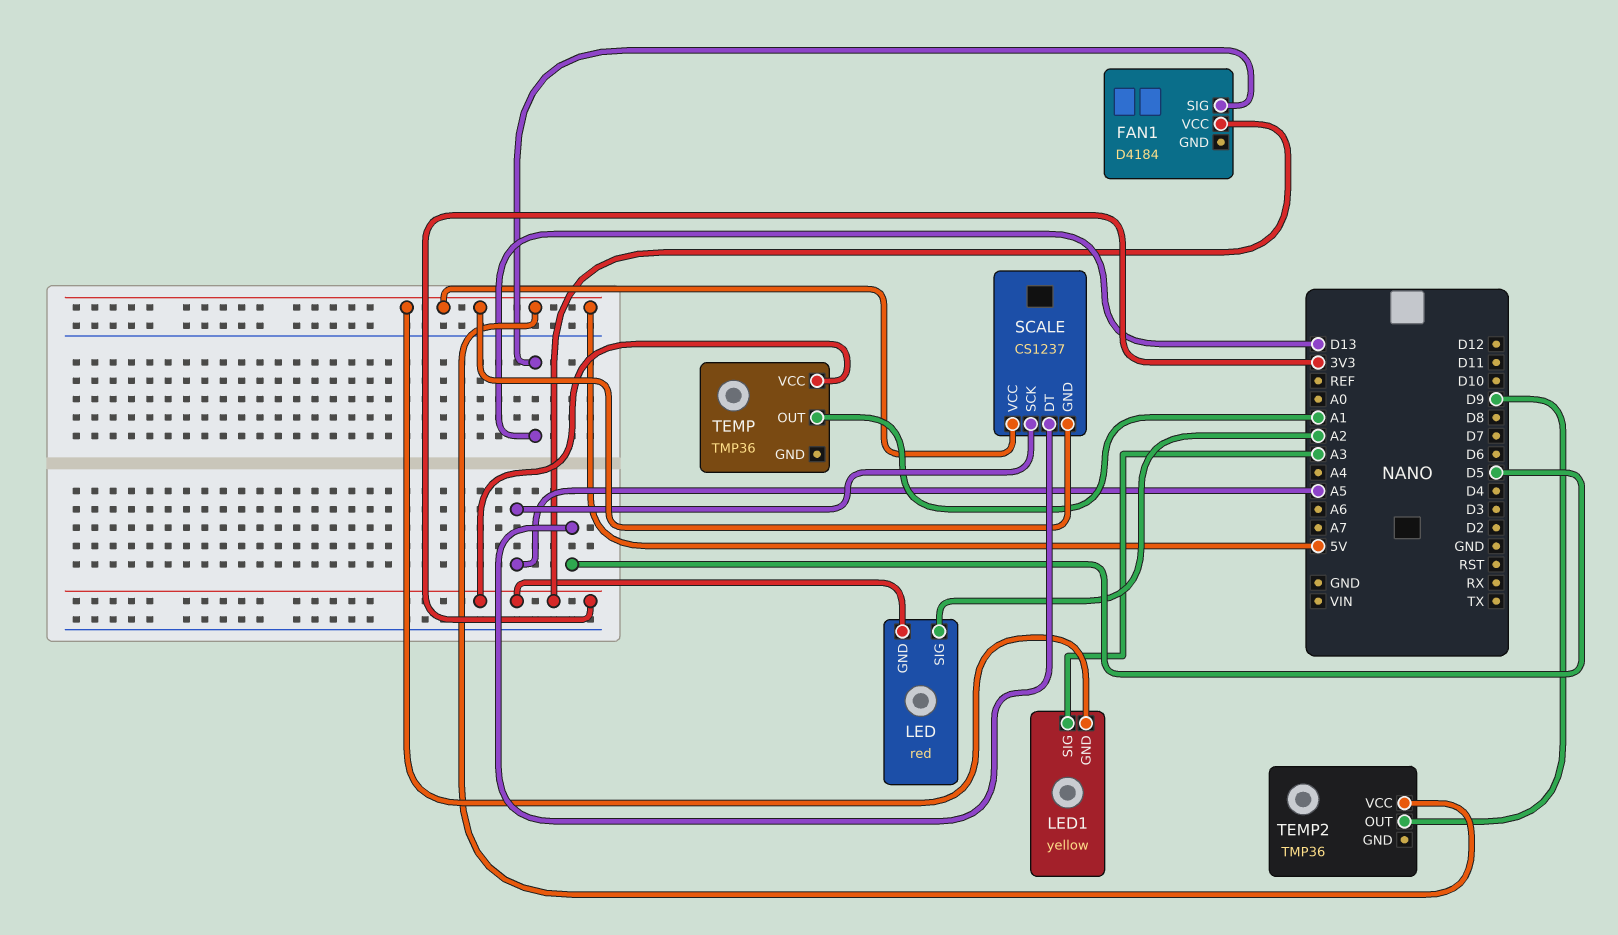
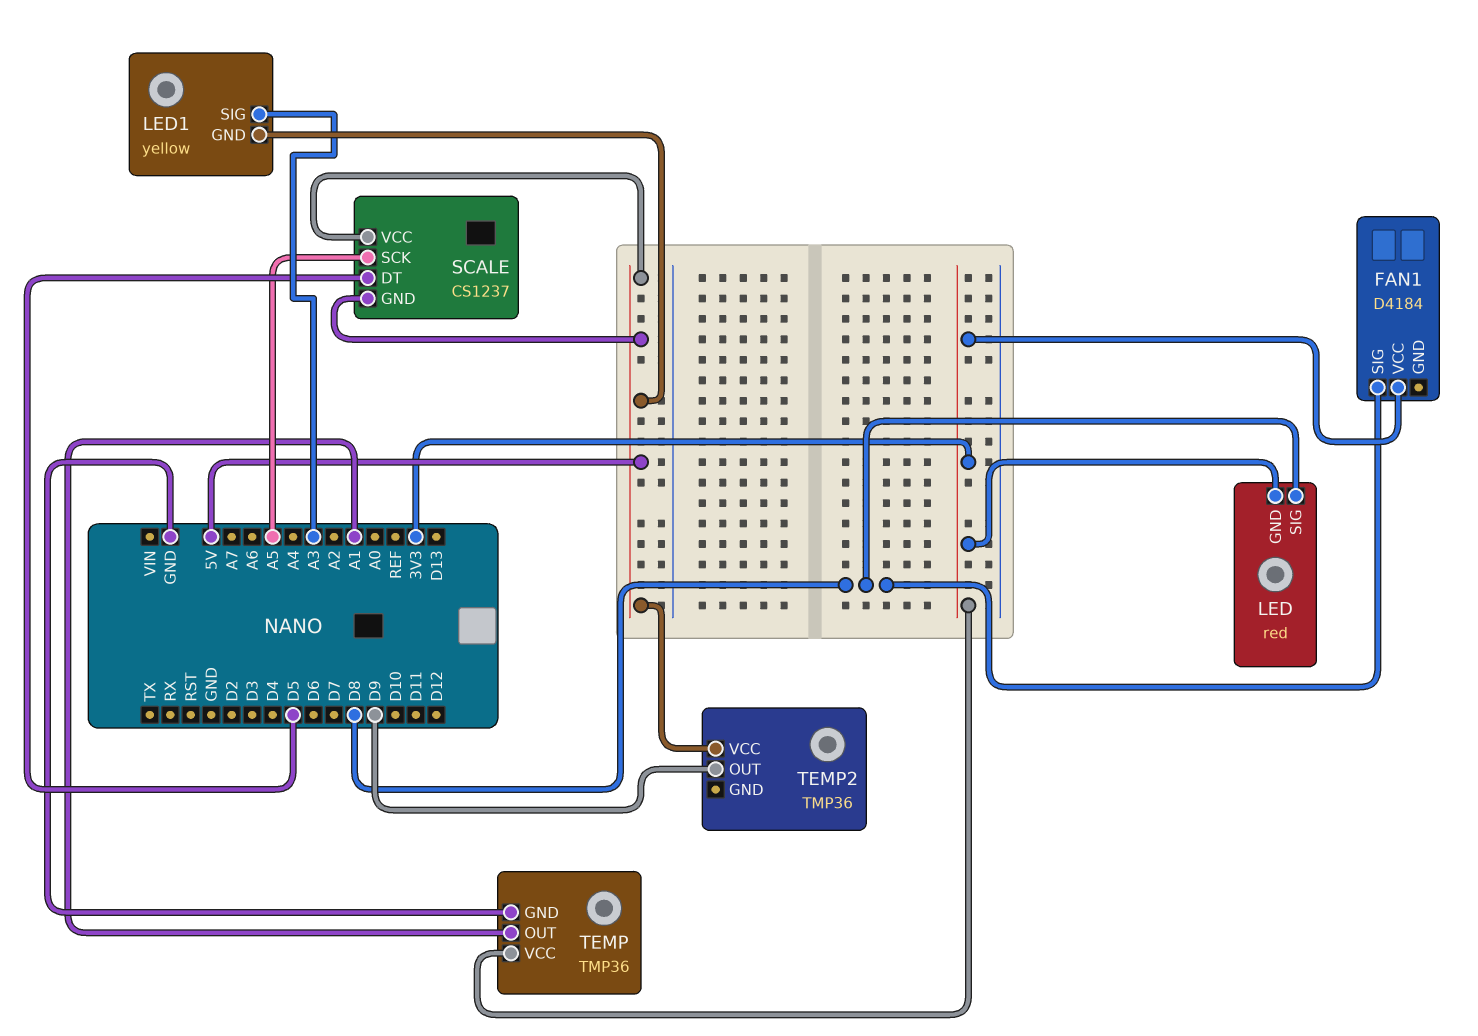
FAN1 pin SIG: D13 -> D8
LED pin SIG: A2 -> D8
TEMP pin GND: none -> GND

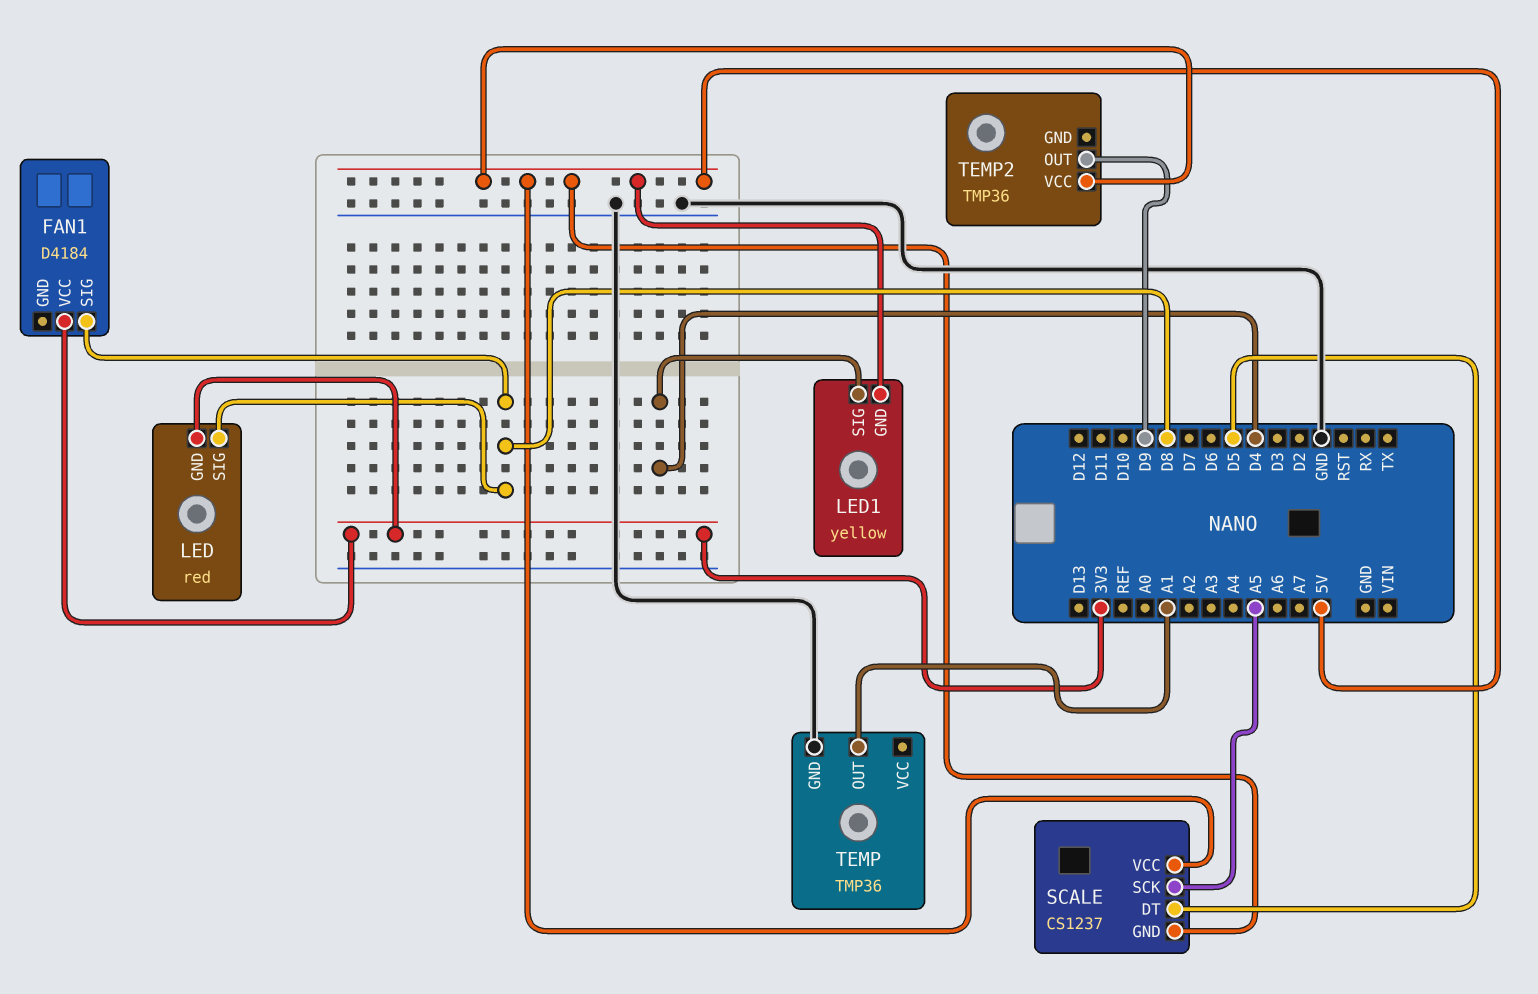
LED1 pin SIG: A3 -> D4
TEMP pin VCC: 3V3 -> none

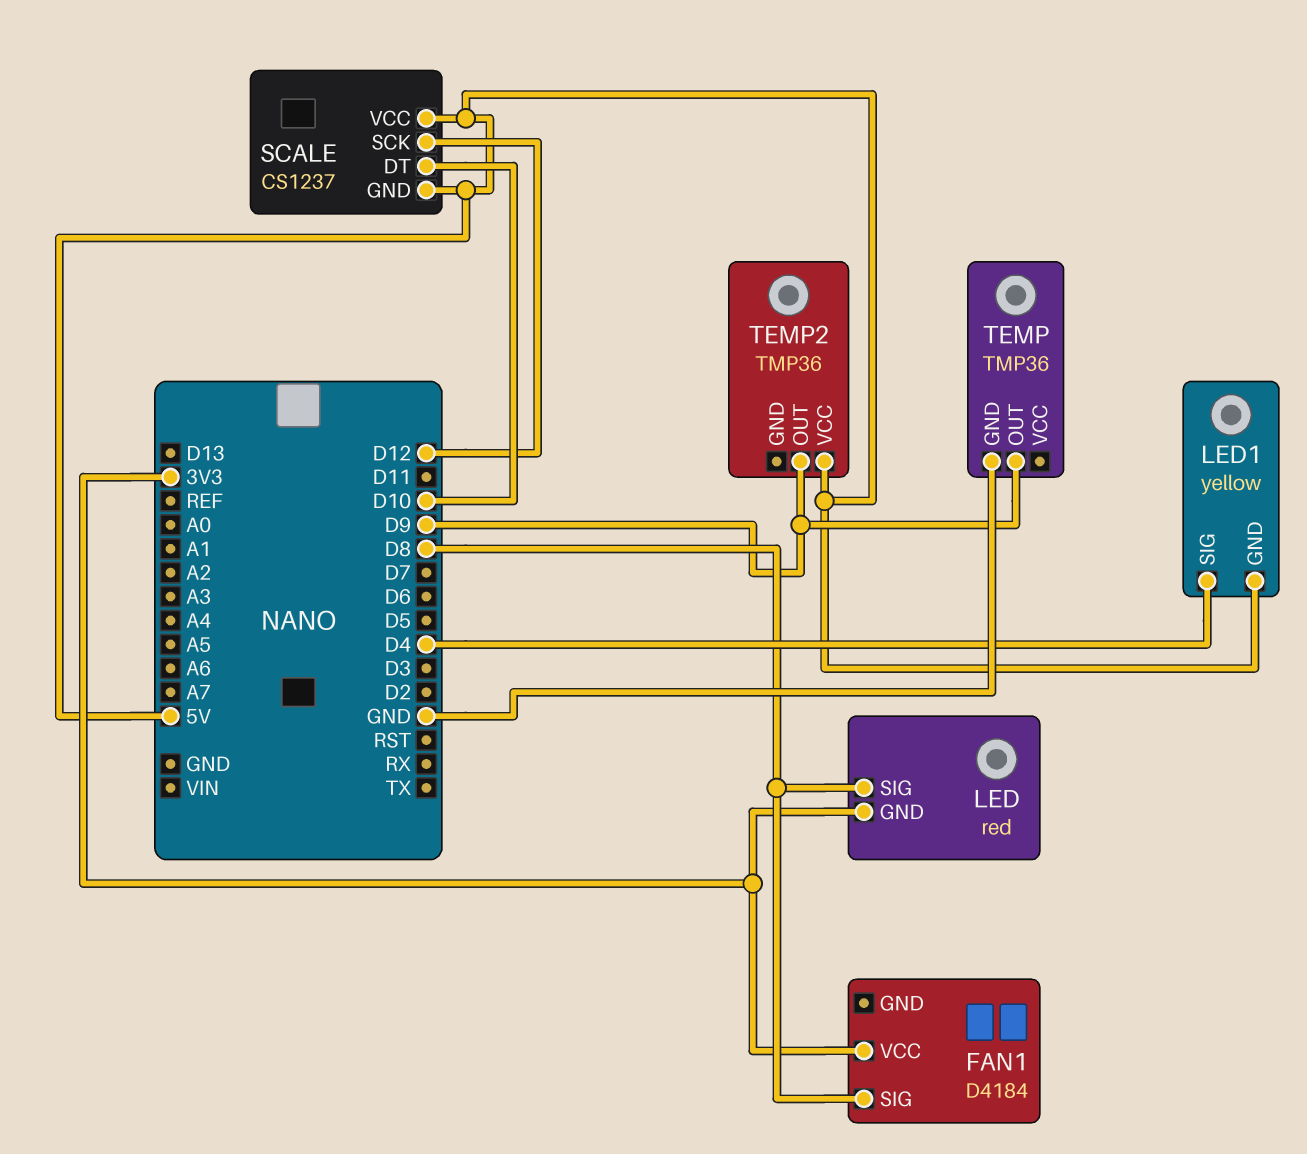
SCALE pin DT: D5 -> D10
SCALE pin SCK: A5 -> D12
TEMP pin OUT: A1 -> D9

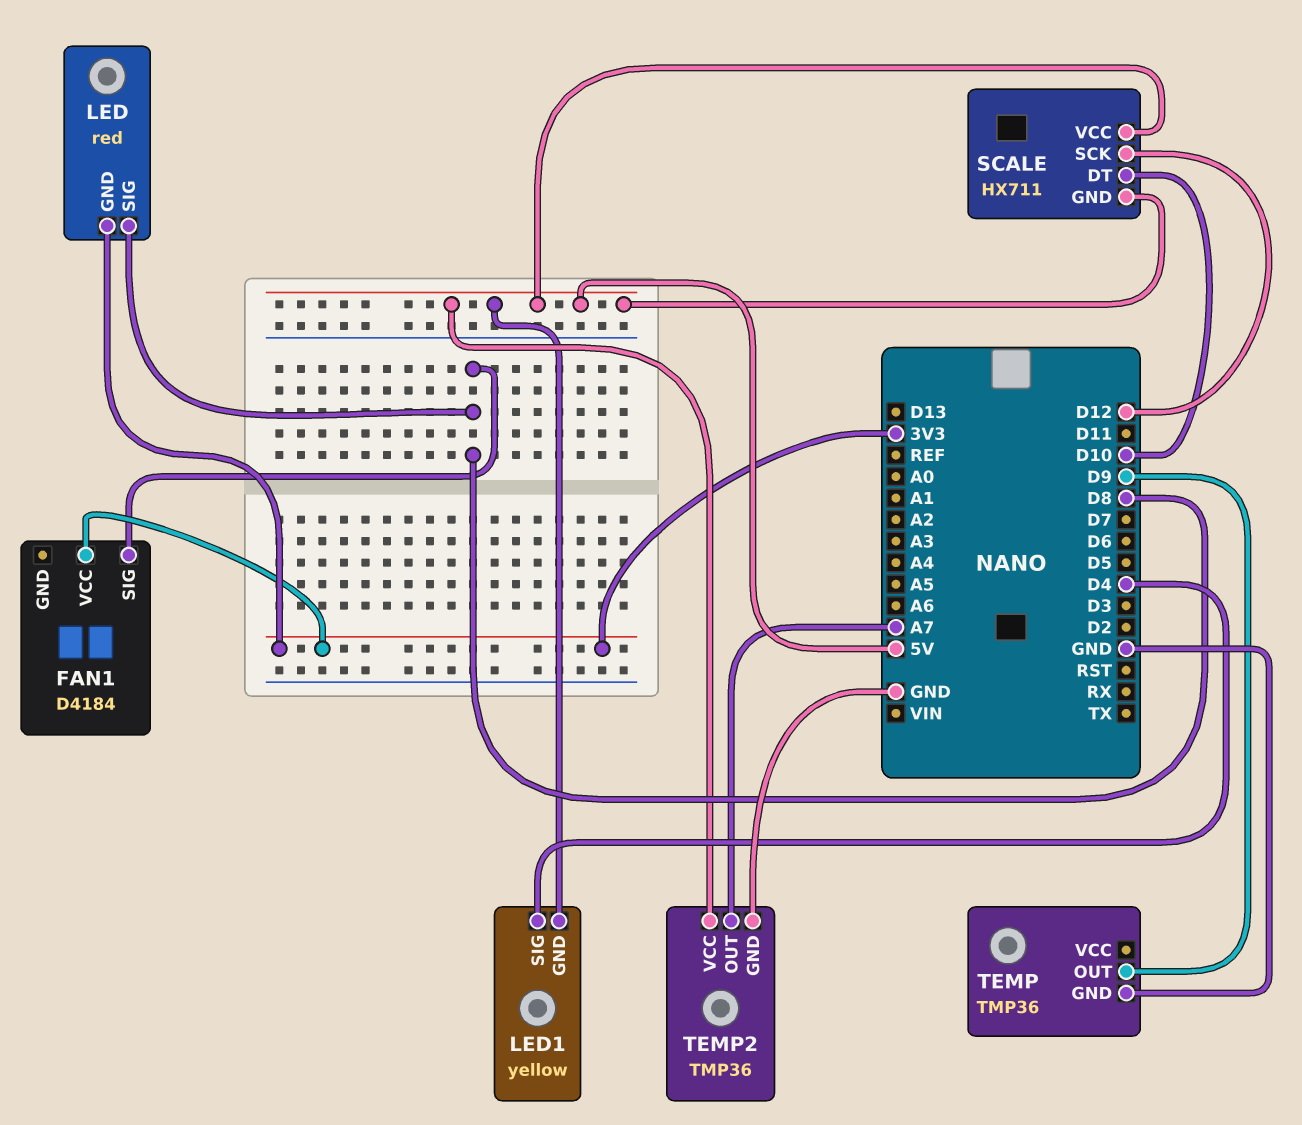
SCALE: CS1237 -> HX711
TEMP2 pin GND: none -> GND
TEMP2 pin OUT: D9 -> A7

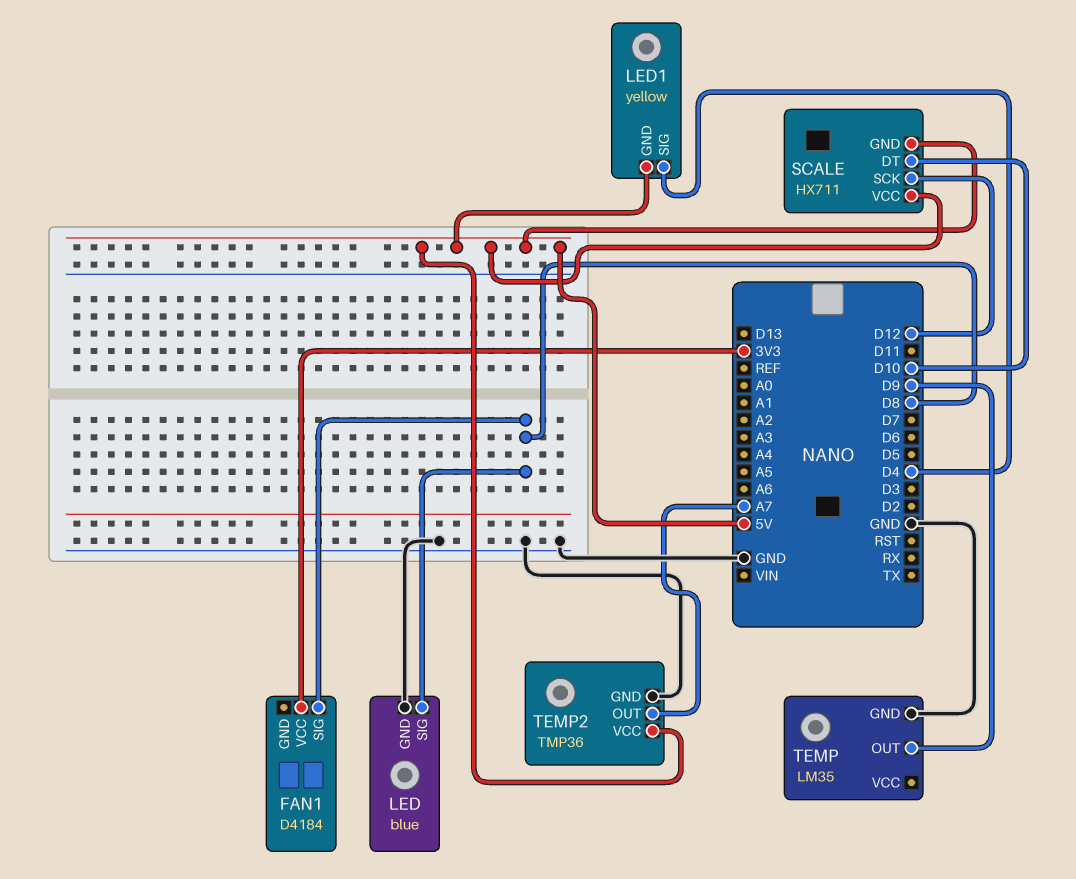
LED: red -> blue
LED pin GND: 3V3 -> GND
TEMP: TMP36 -> LM35

